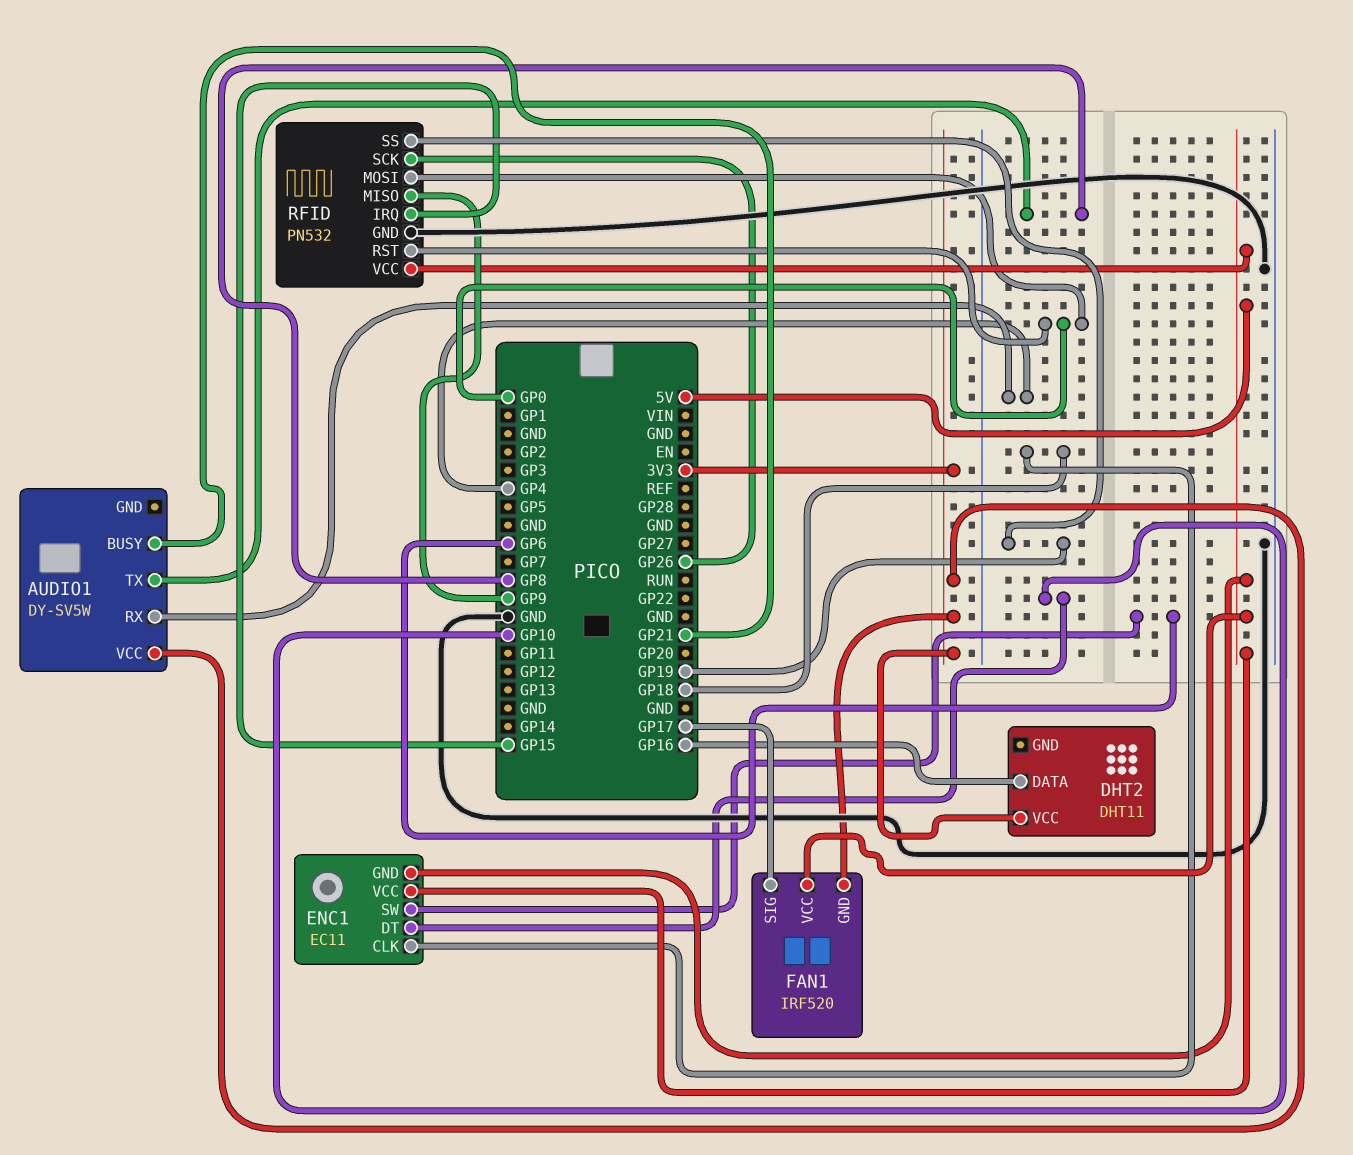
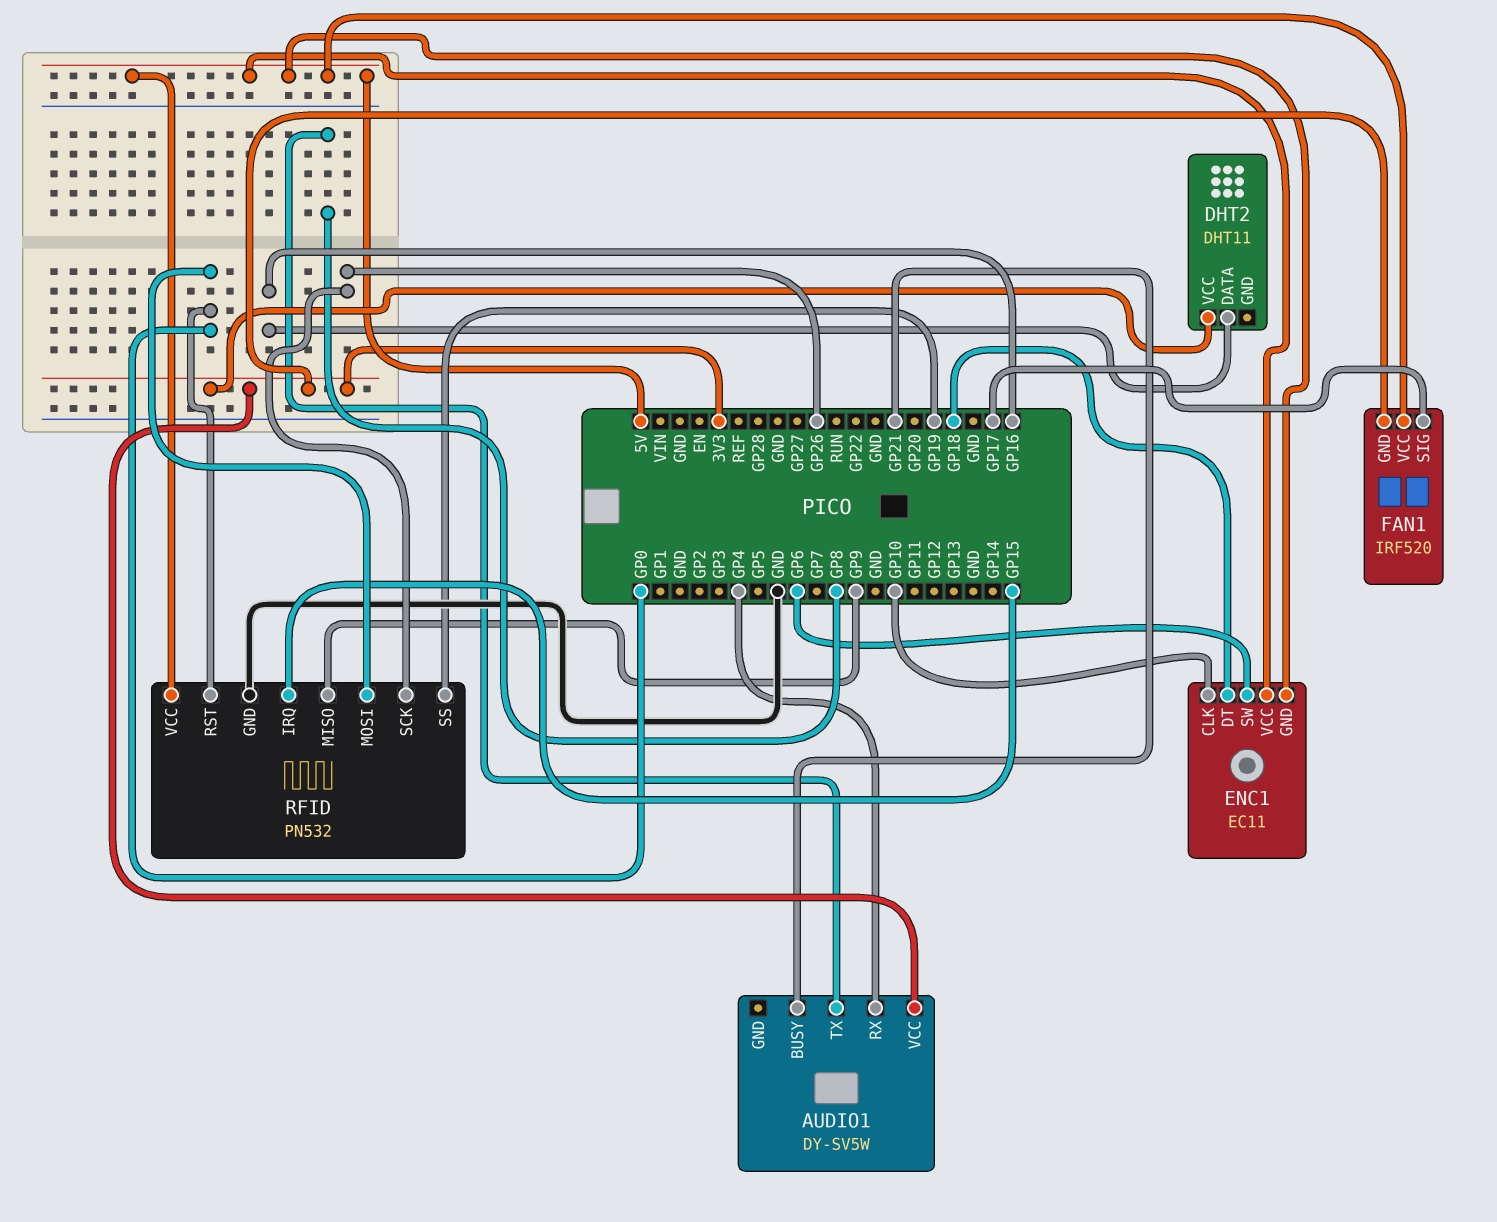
ENC1 pin CLK: GP18 -> GP10
ENC1 pin DT: GP10 -> GP18

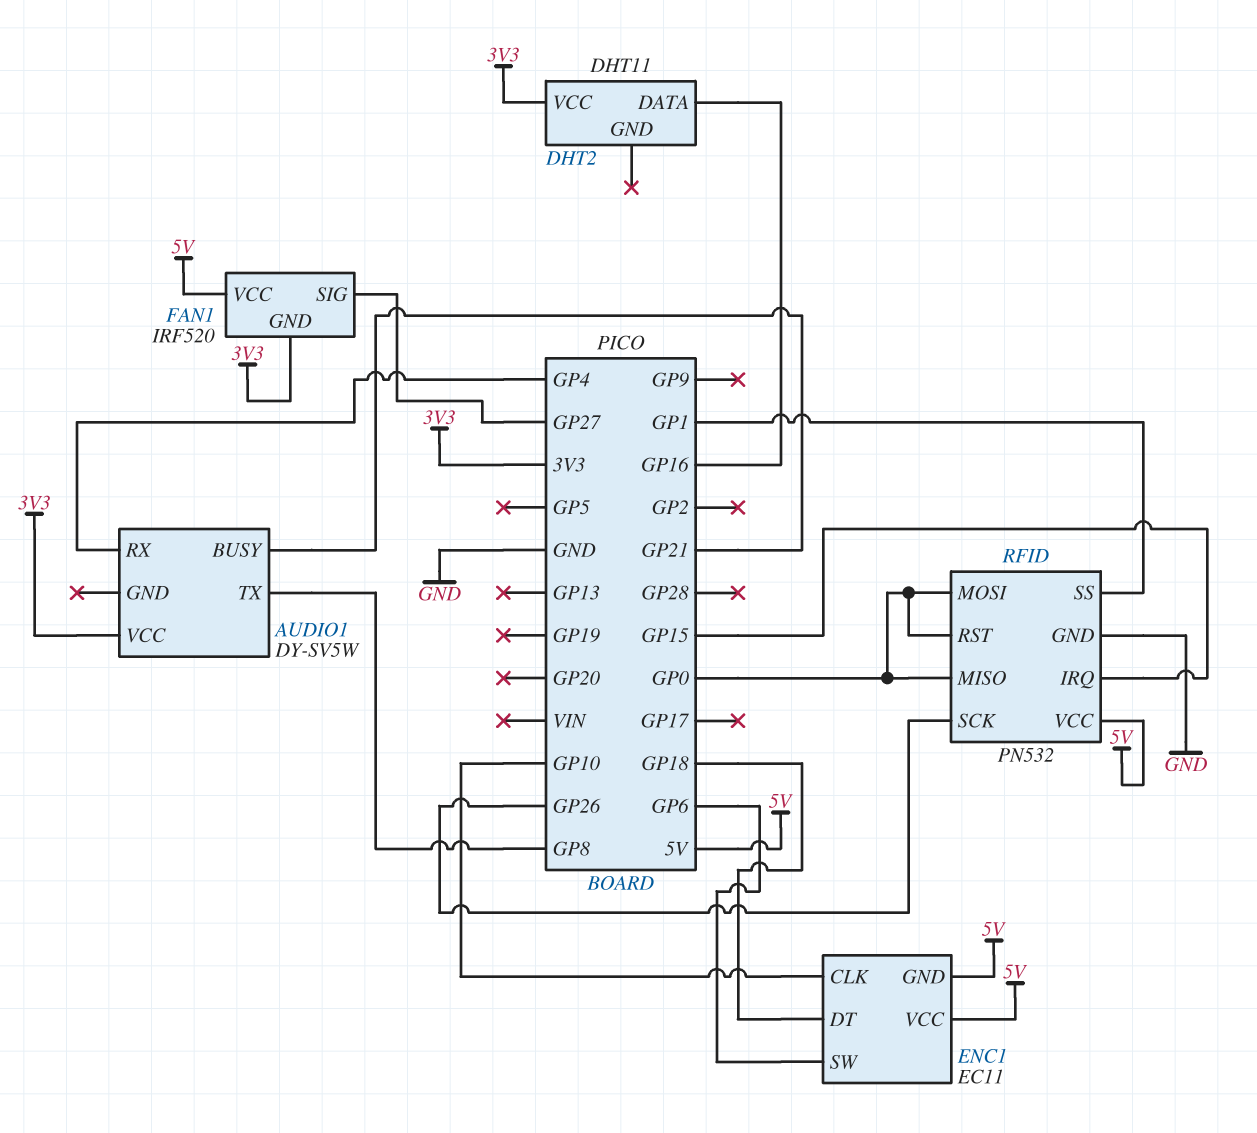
FAN1 pin SIG: GP17 -> GP27
RFID pin MISO: GP9 -> GP0
RFID pin SS: GP19 -> GP1

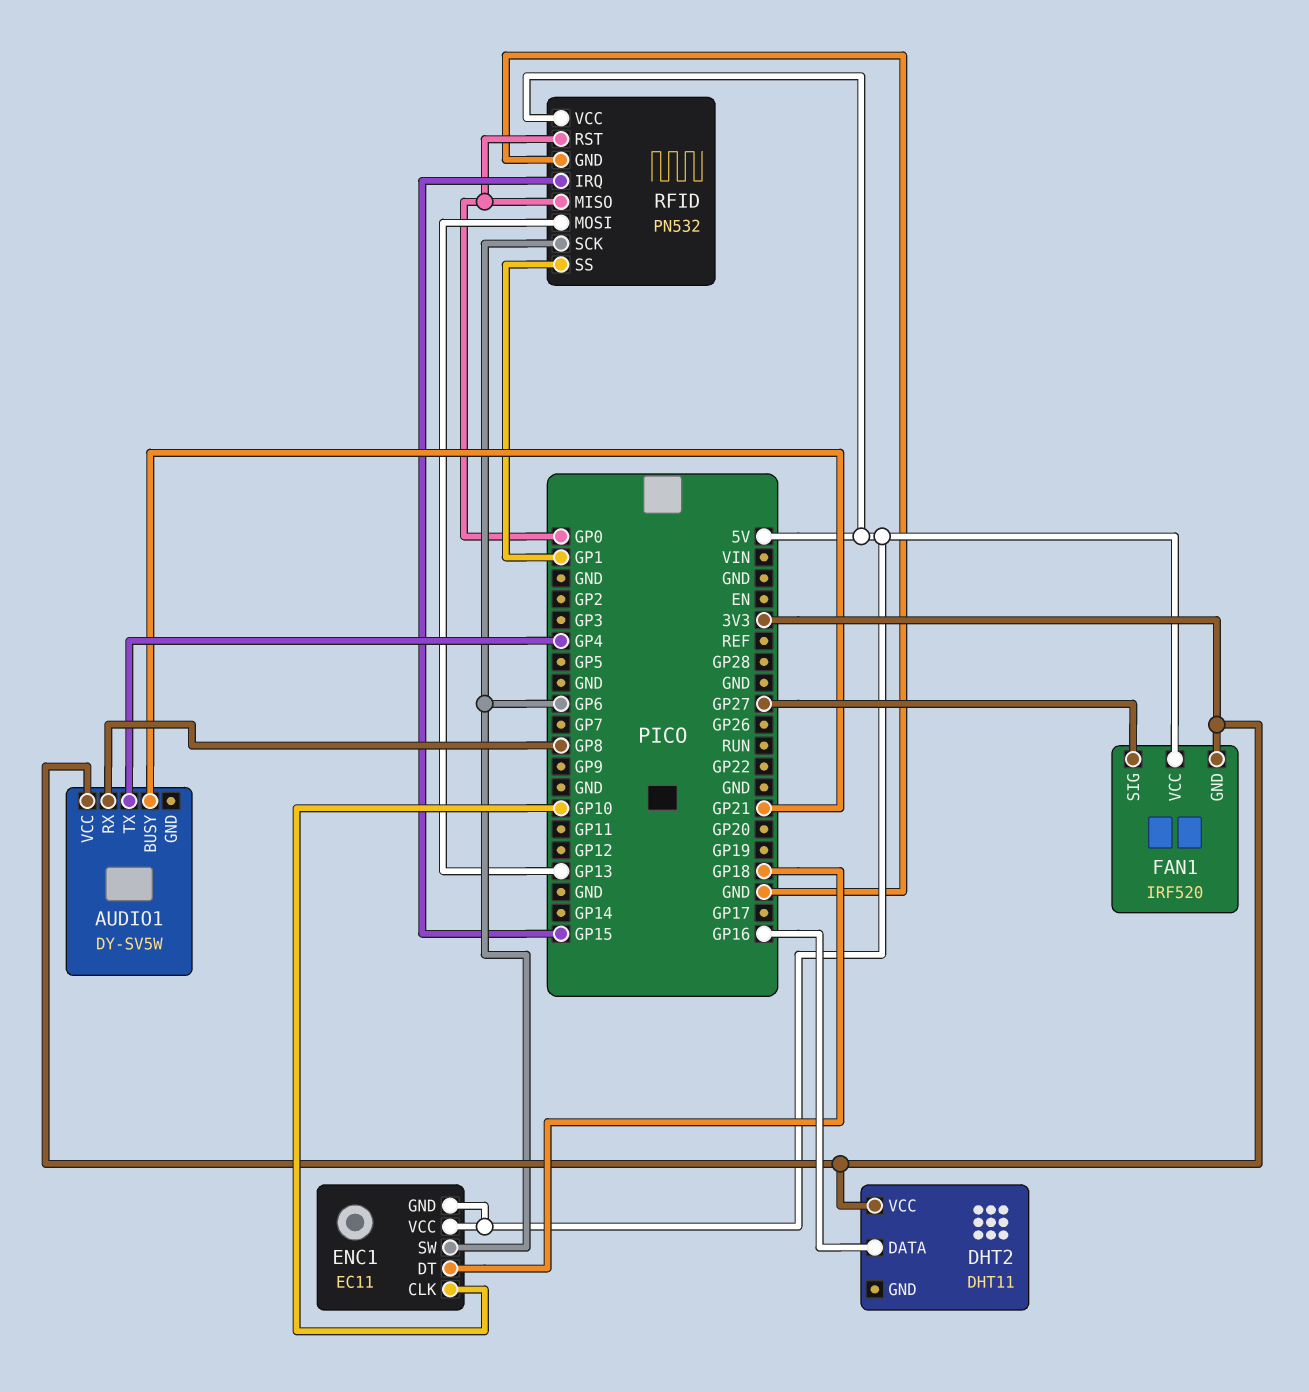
AUDIO1 pin RX: GP4 -> GP8
AUDIO1 pin TX: GP8 -> GP4
RFID pin MOSI: GP0 -> GP13
RFID pin SCK: GP26 -> GP6

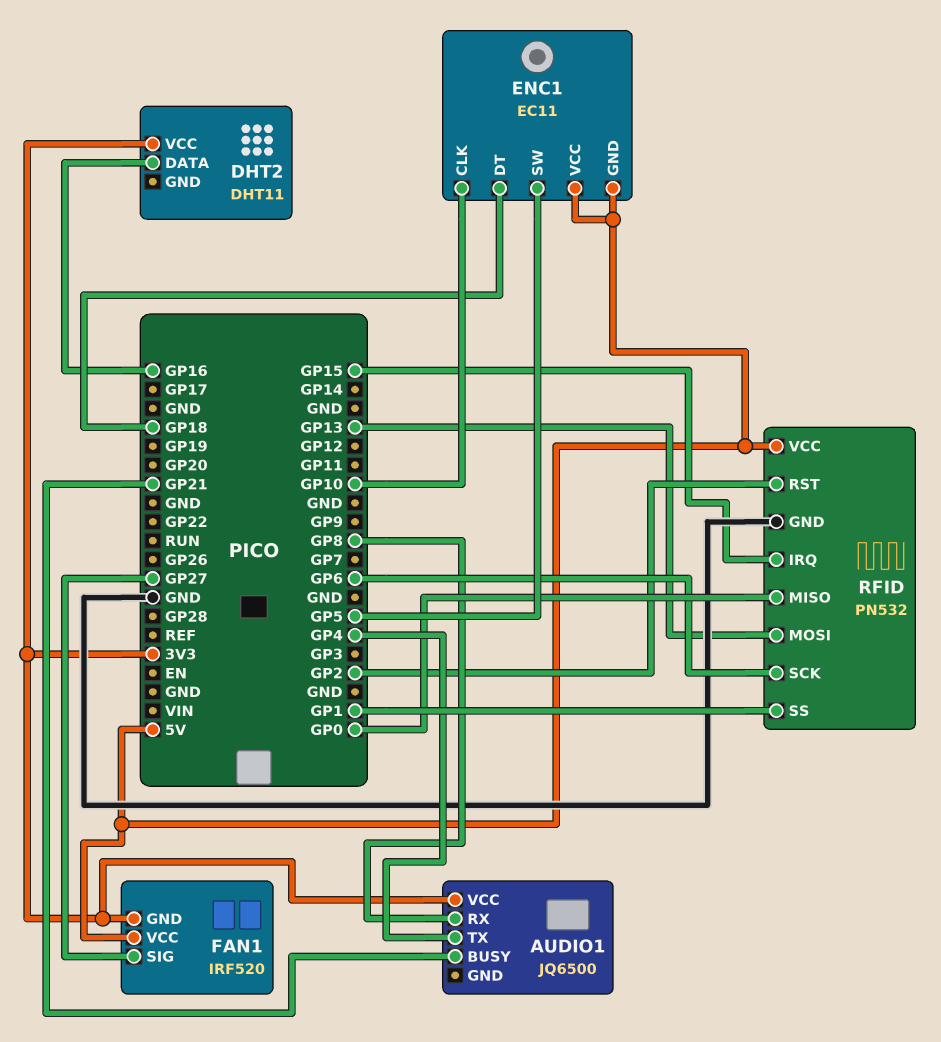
AUDIO1: DY-SV5W -> JQ6500
ENC1 pin SW: GP6 -> GP5
RFID pin RST: GP0 -> GP2

